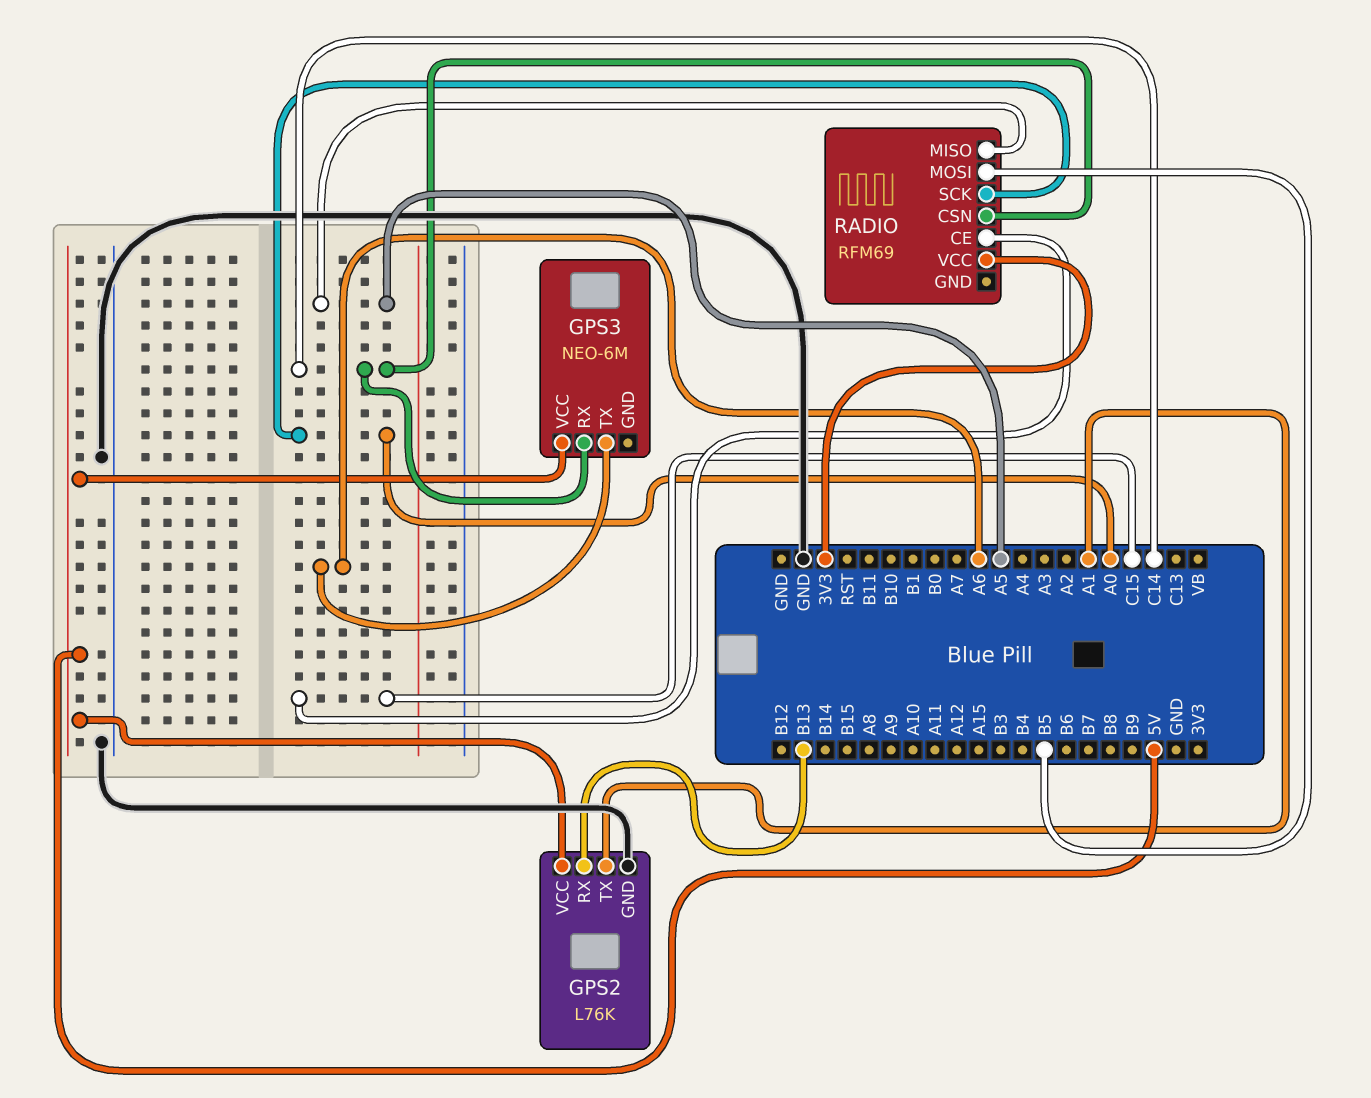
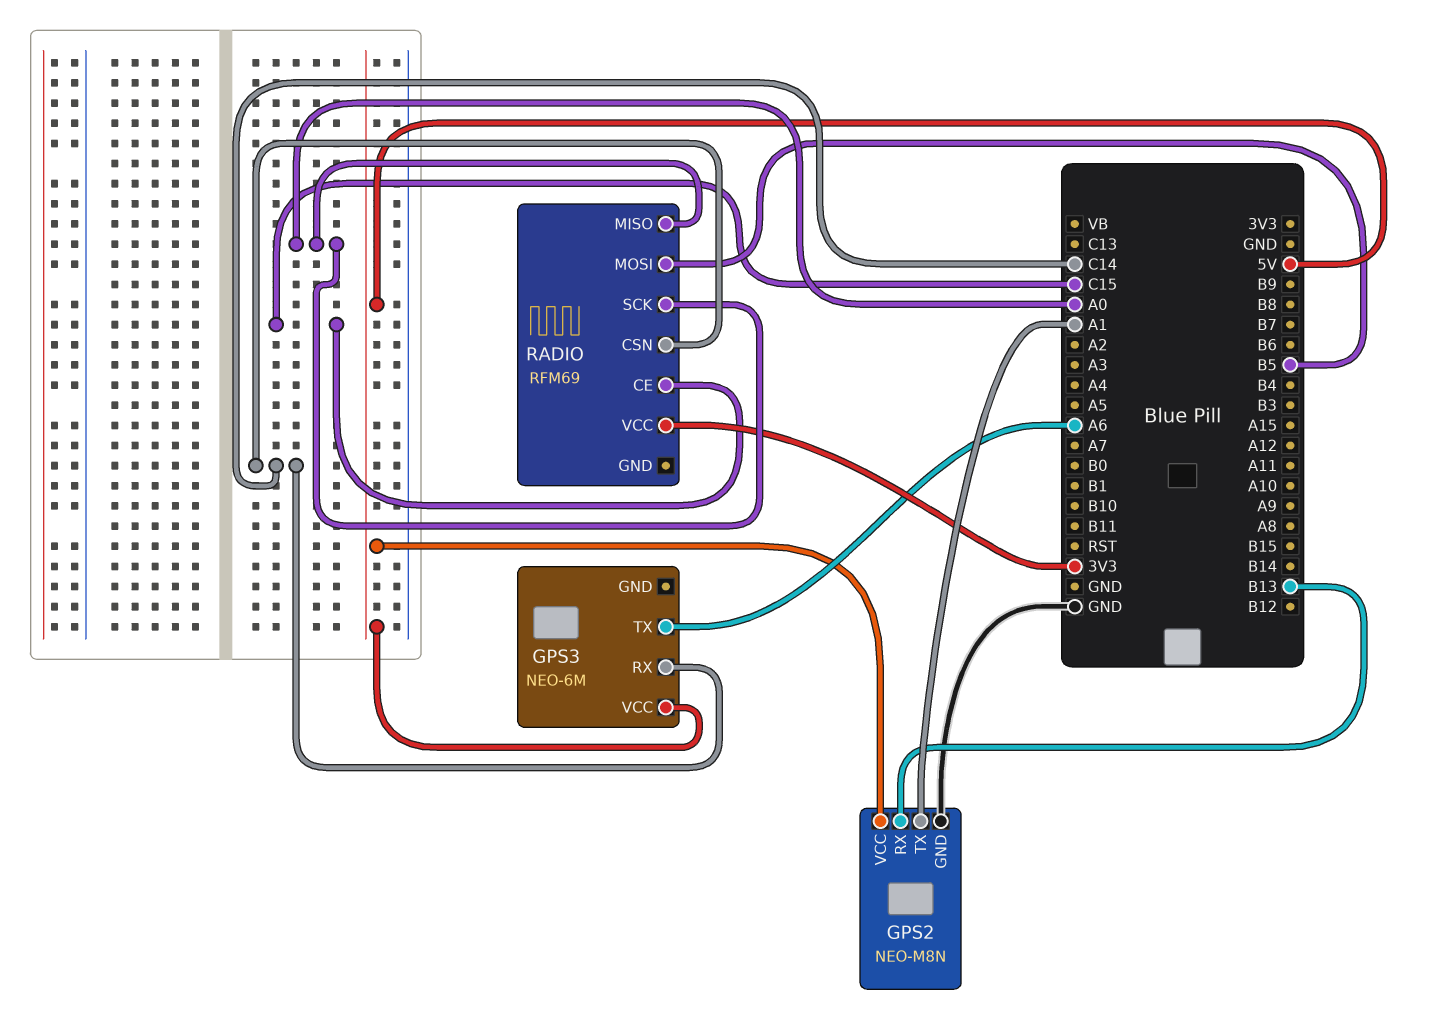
GPS2: L76K -> NEO-M8N
RADIO pin MISO: A5 -> A0

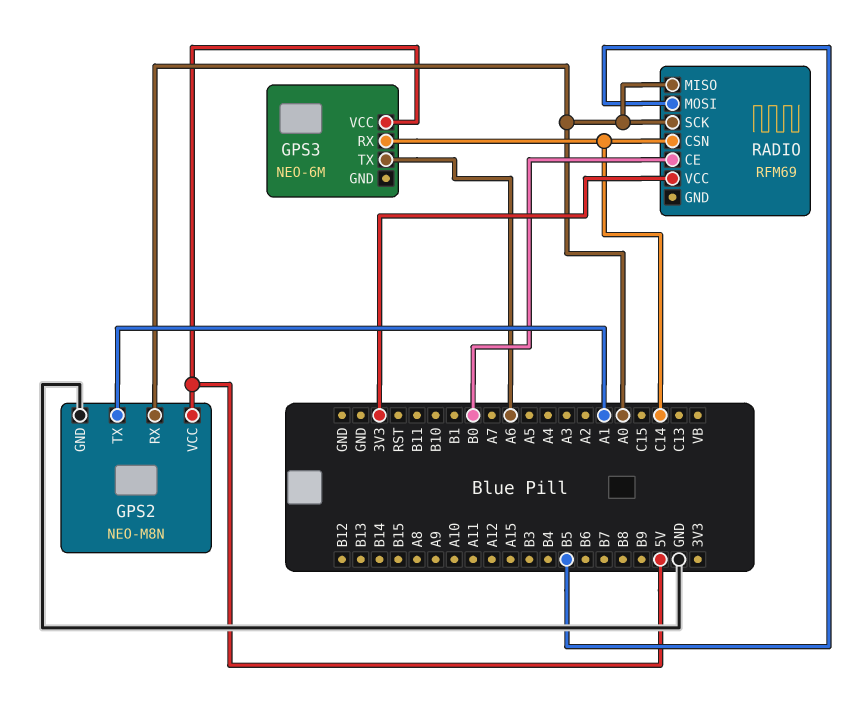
GPS2 pin RX: B13 -> A0
RADIO pin CE: C15 -> B0

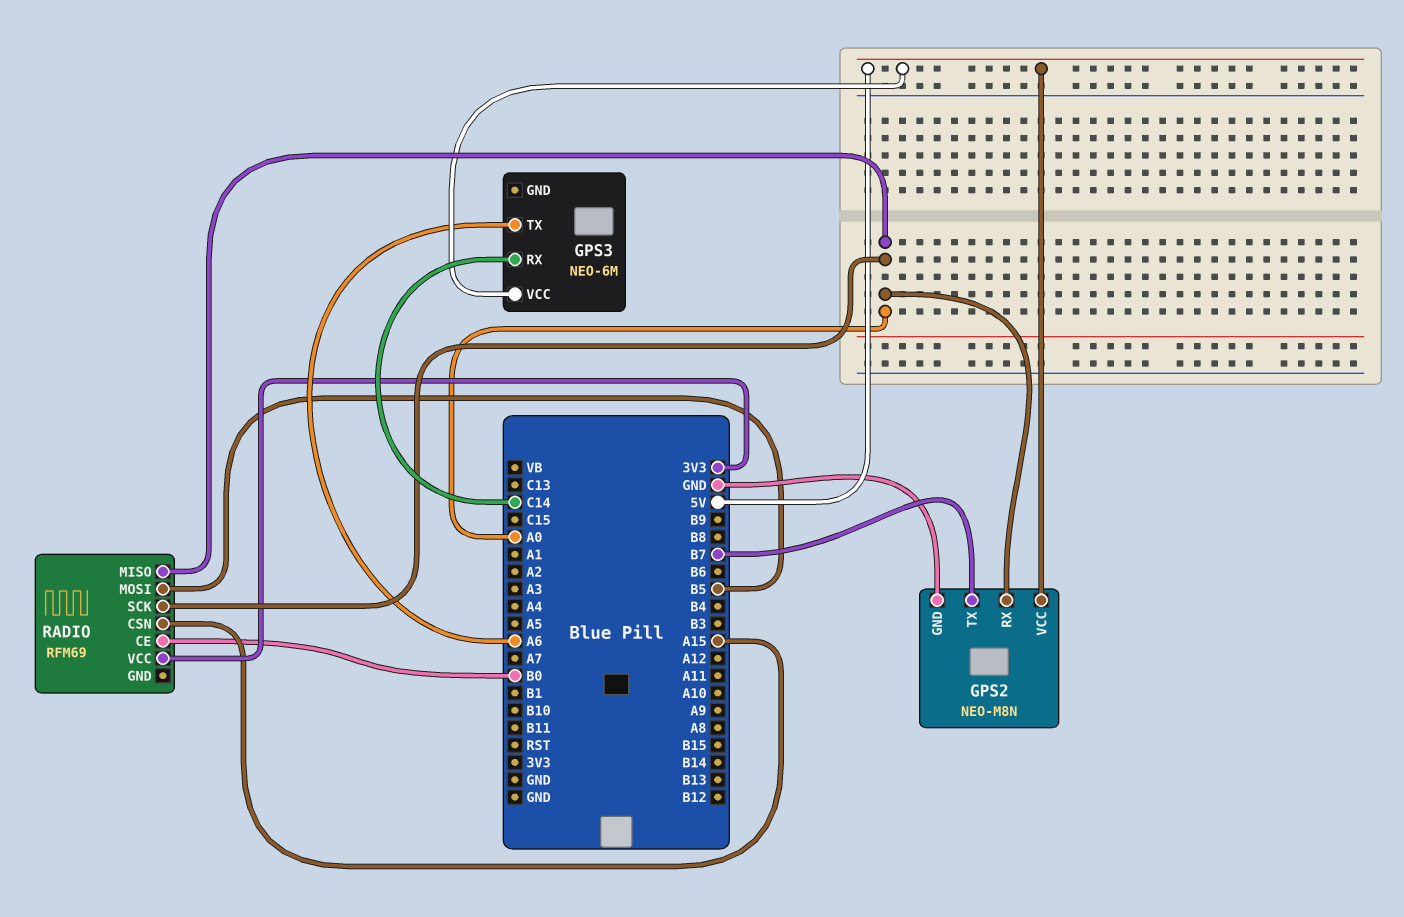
GPS2 pin TX: A1 -> B7
RADIO pin CSN: C14 -> A15

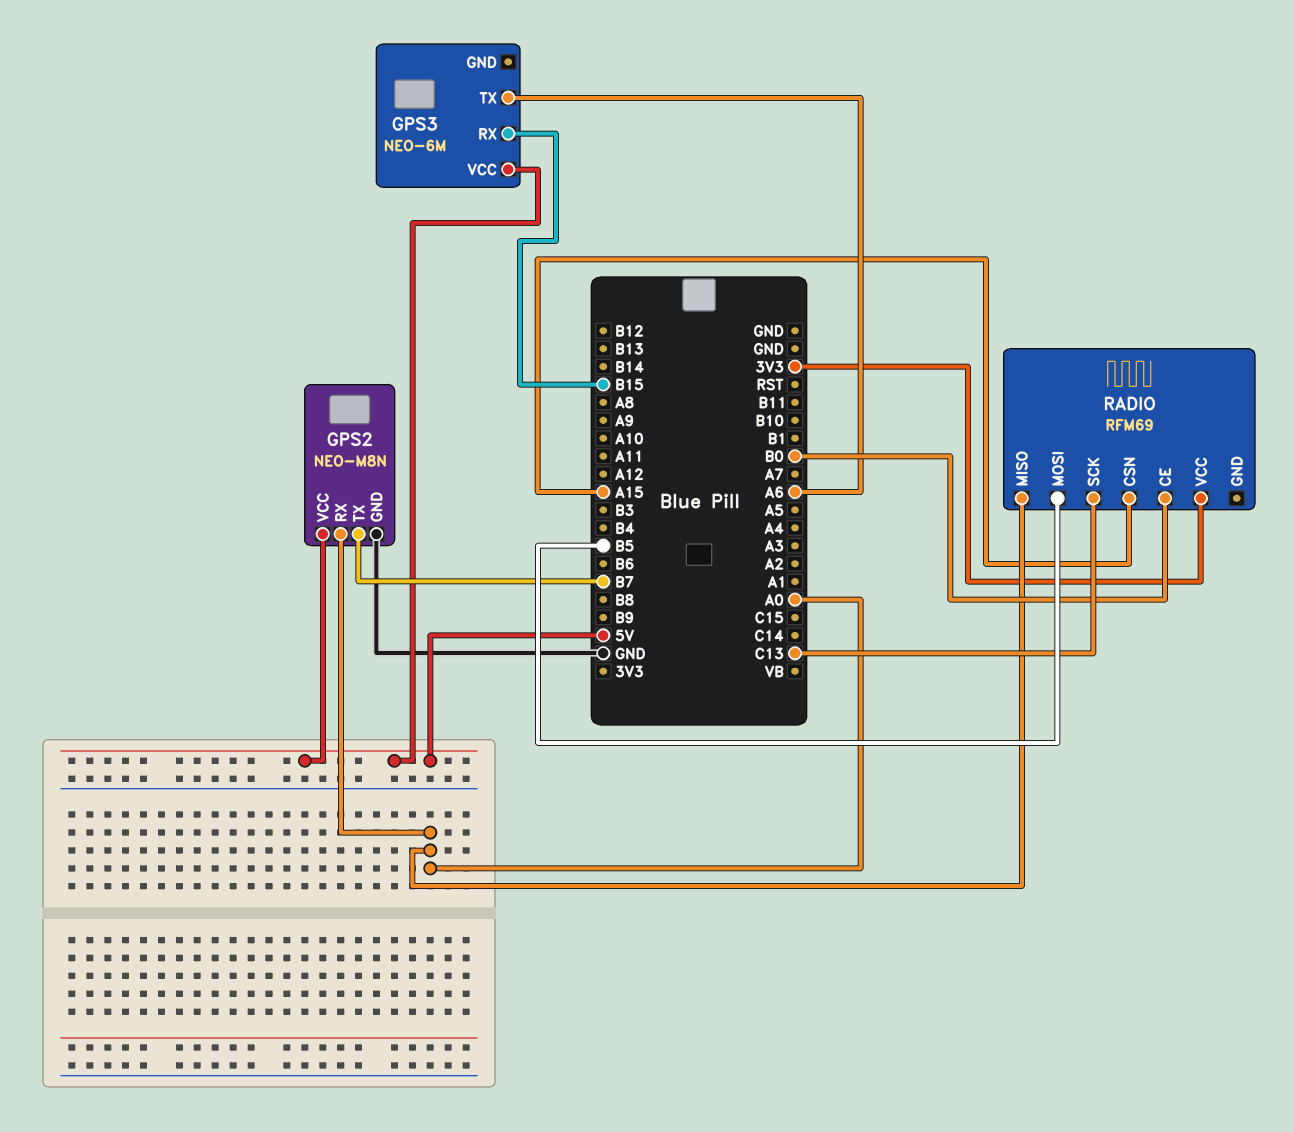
GPS3 pin RX: C14 -> B15
RADIO pin SCK: A0 -> C13

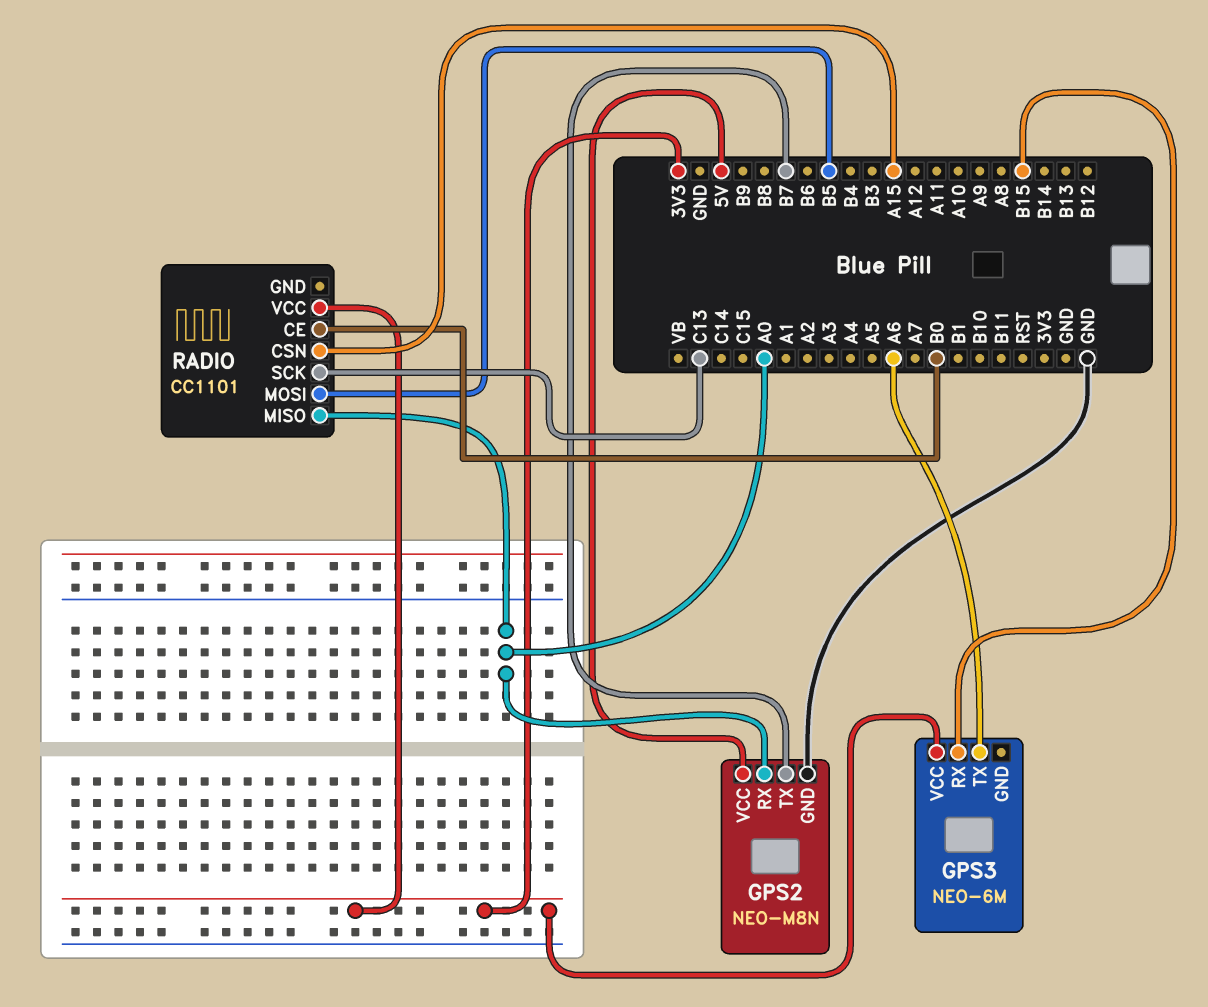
GPS3 pin VCC: 5V -> 3V3
RADIO: RFM69 -> CC1101

